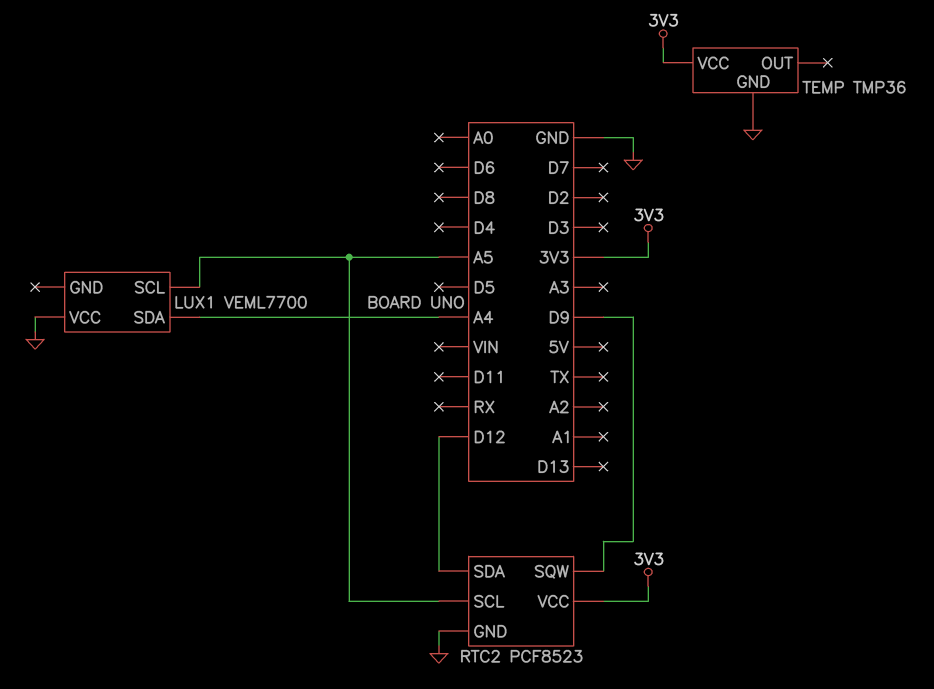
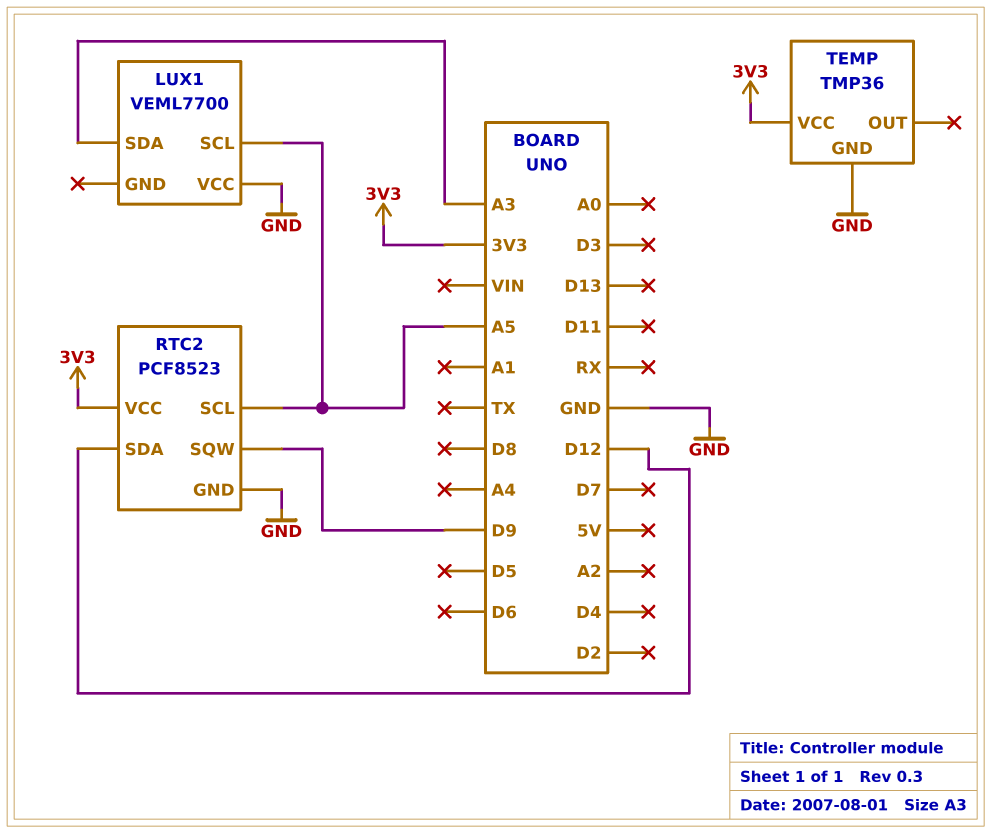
LUX1 pin SDA: A4 -> A3

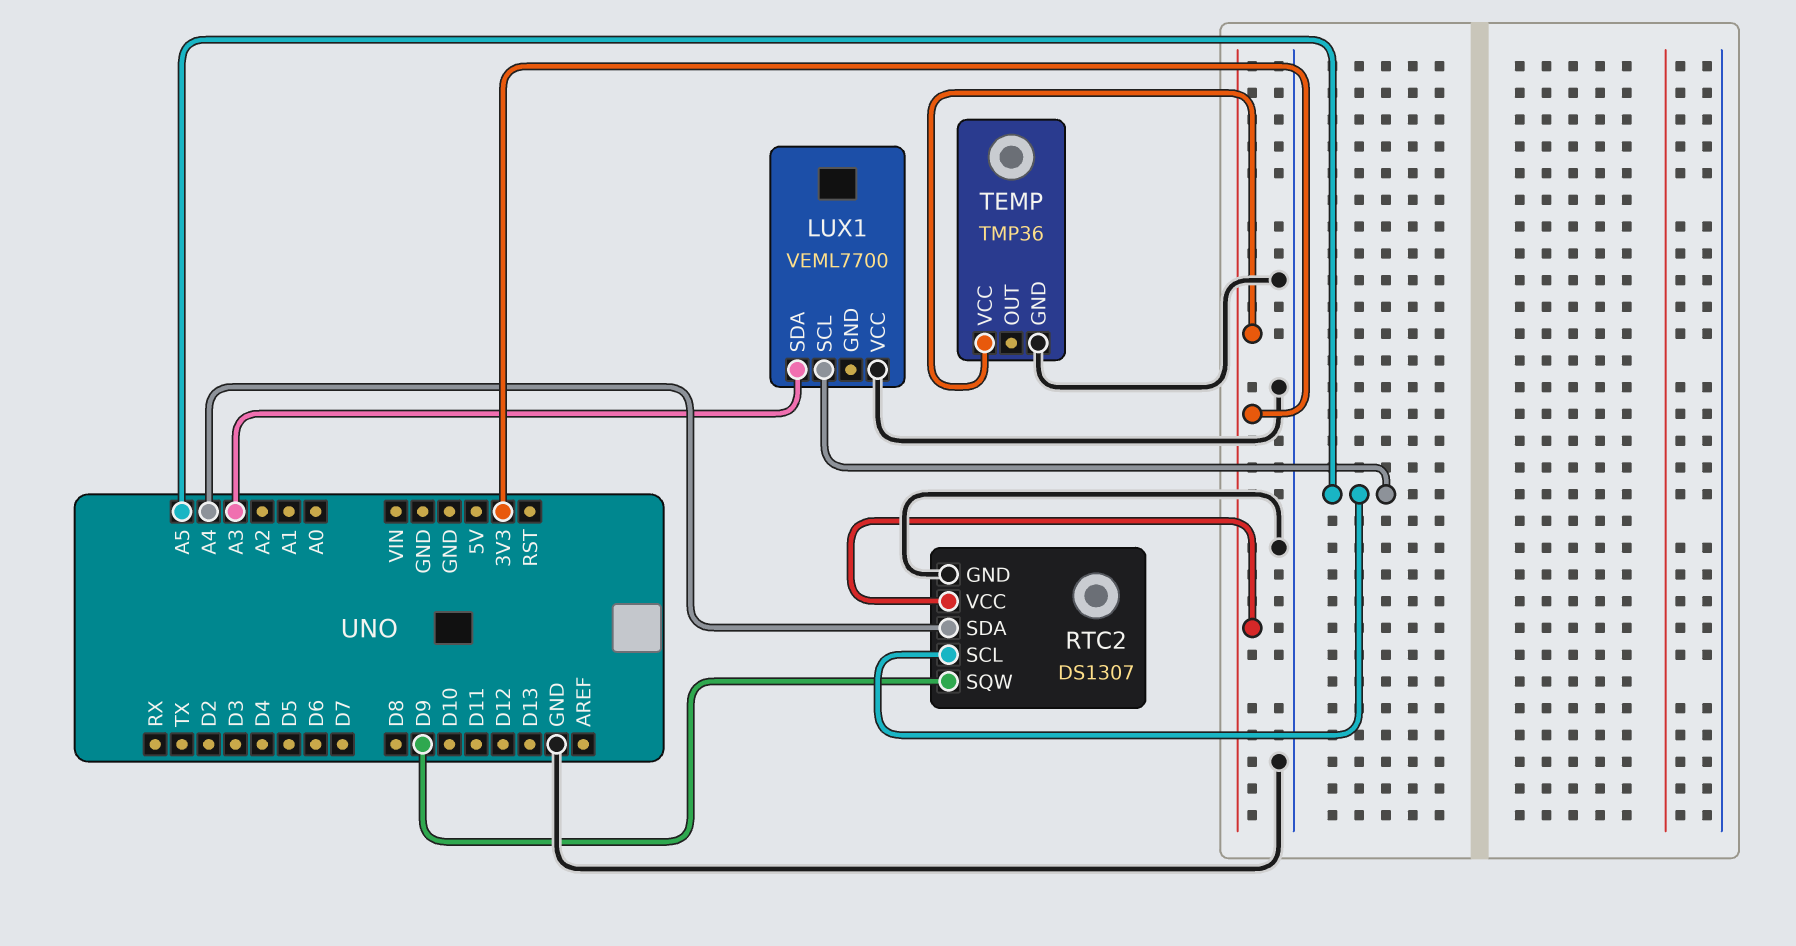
RTC2: PCF8523 -> DS1307
RTC2 pin SDA: D12 -> A4

